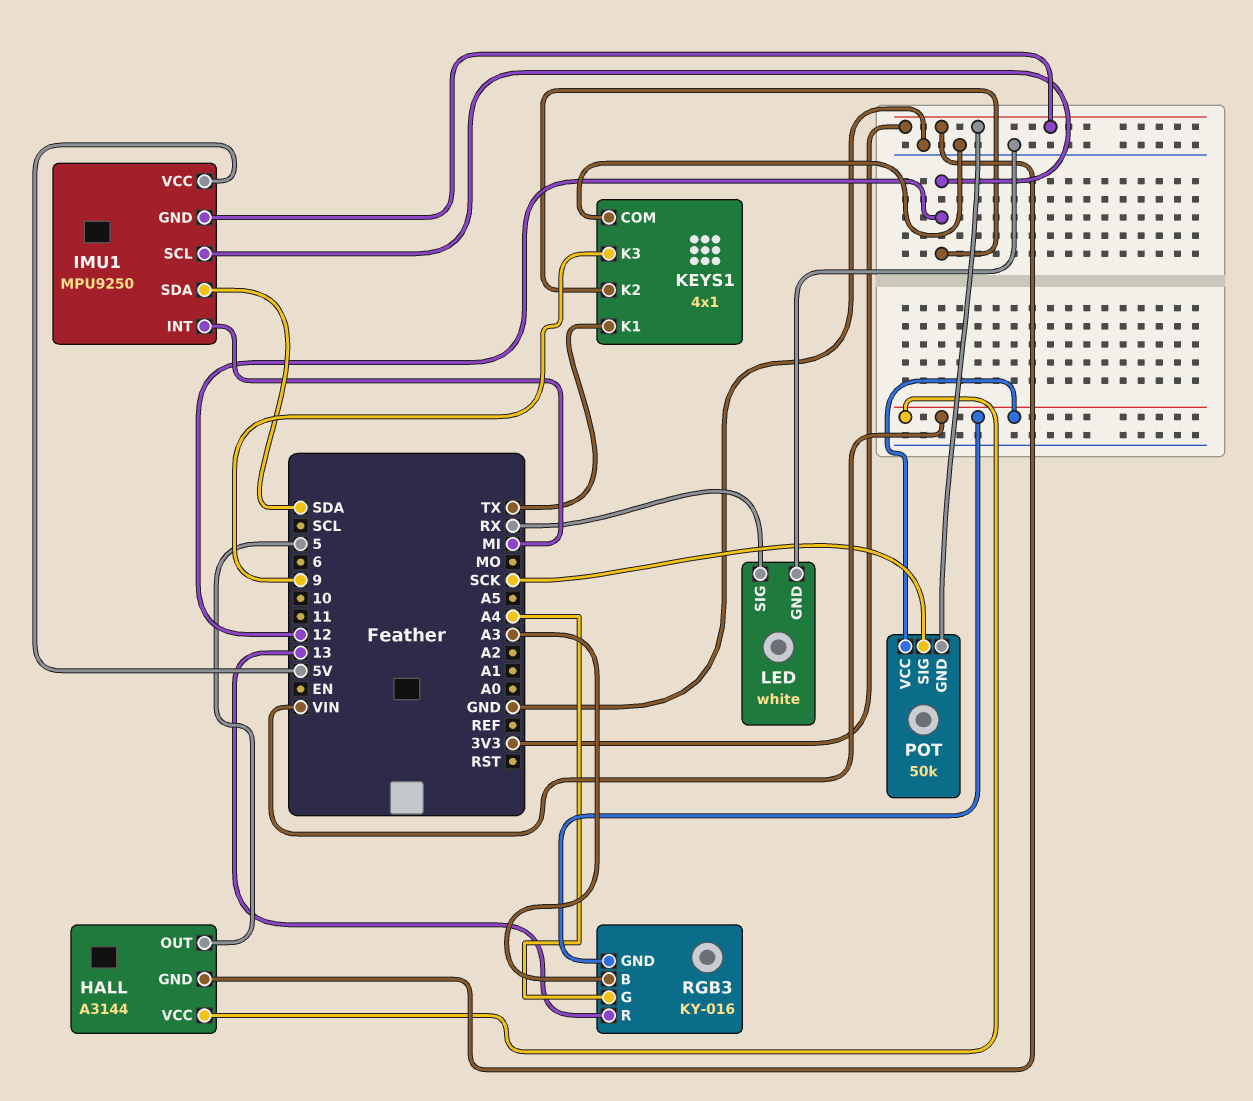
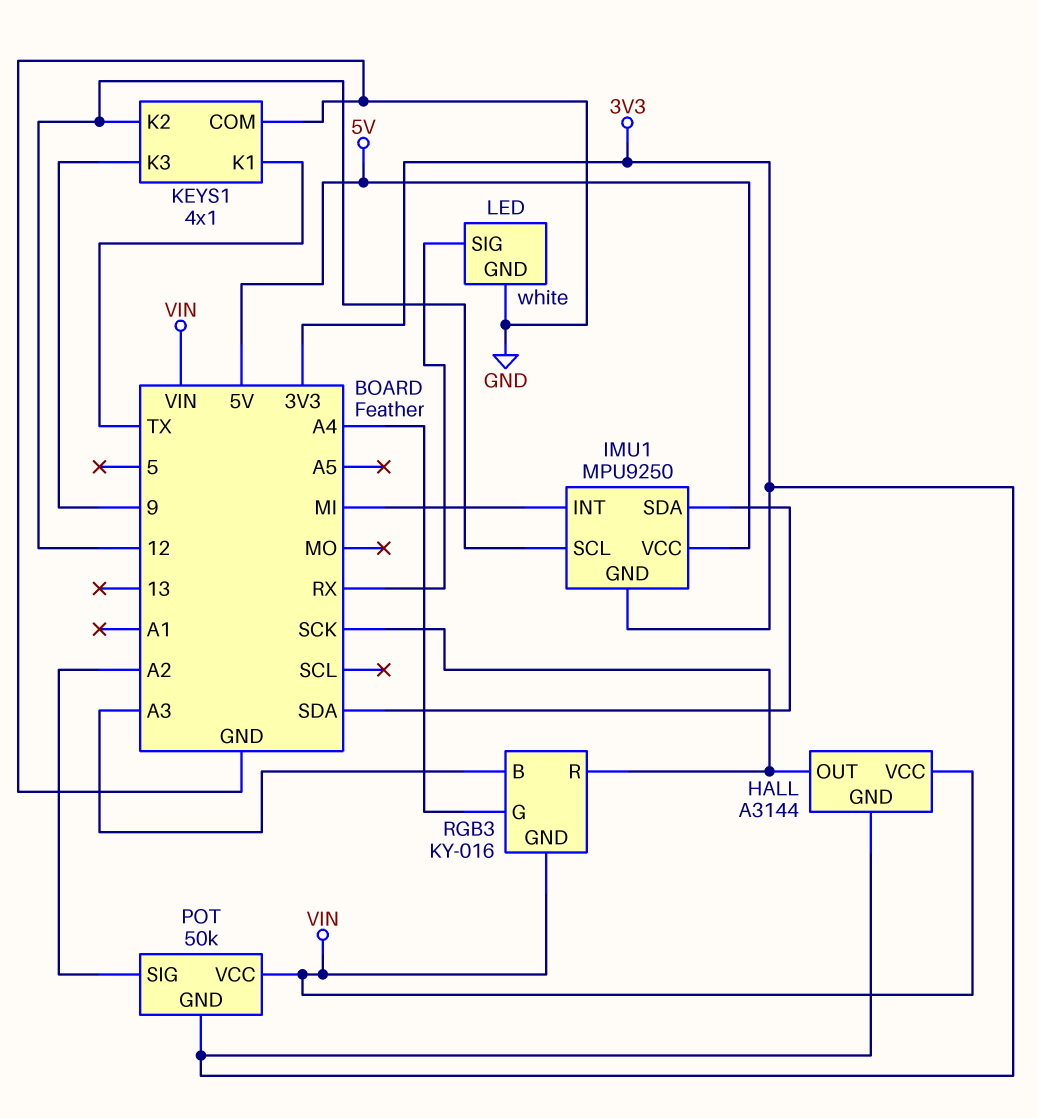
HALL pin OUT: 5 -> SCK
POT pin SIG: SCK -> A2
RGB3 pin R: 13 -> SCK

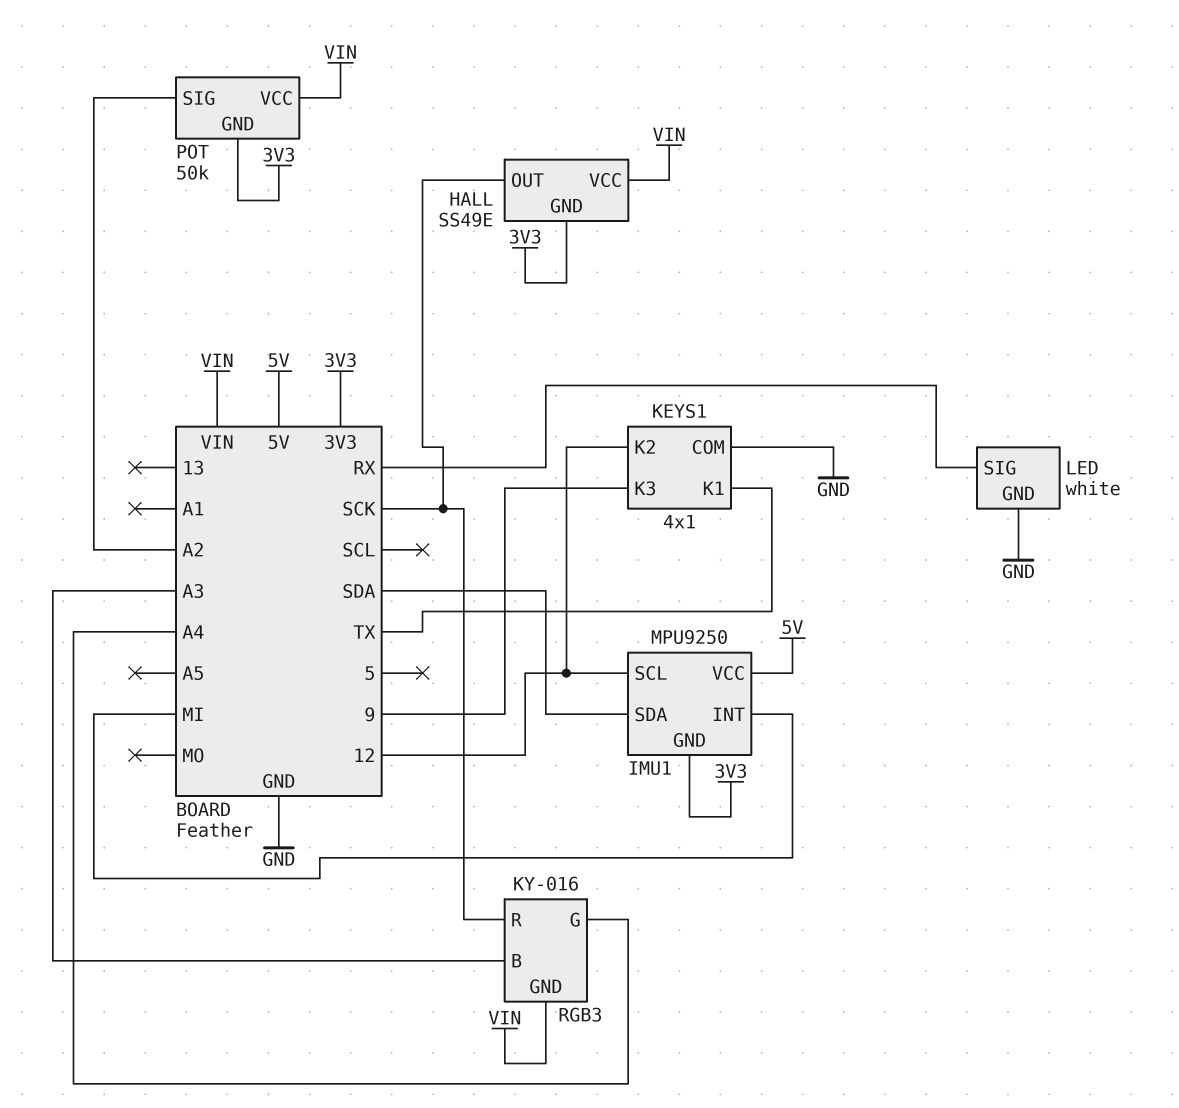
HALL: A3144 -> SS49E

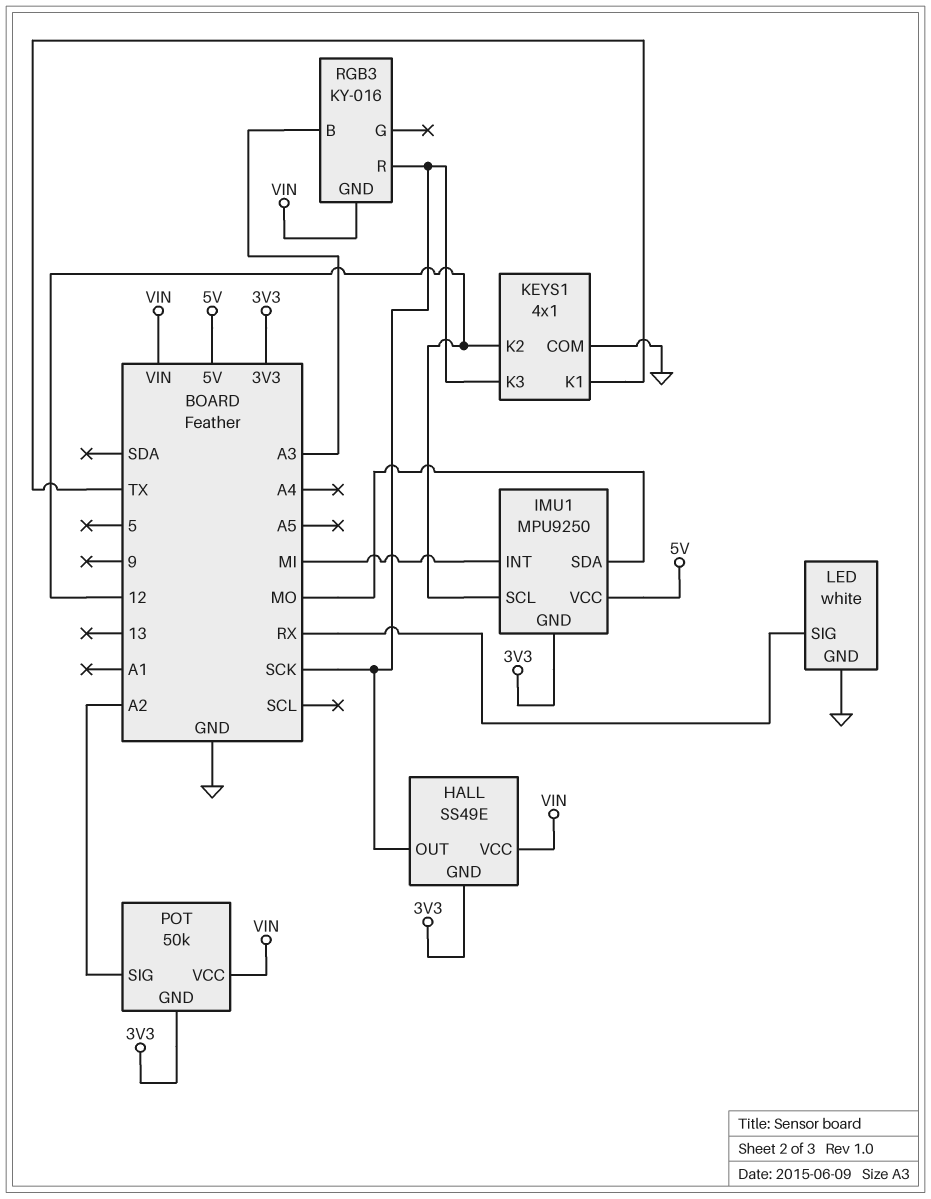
IMU1 pin SDA: SDA -> MO
KEYS1 pin K3: 9 -> SCK
RGB3 pin G: A4 -> none

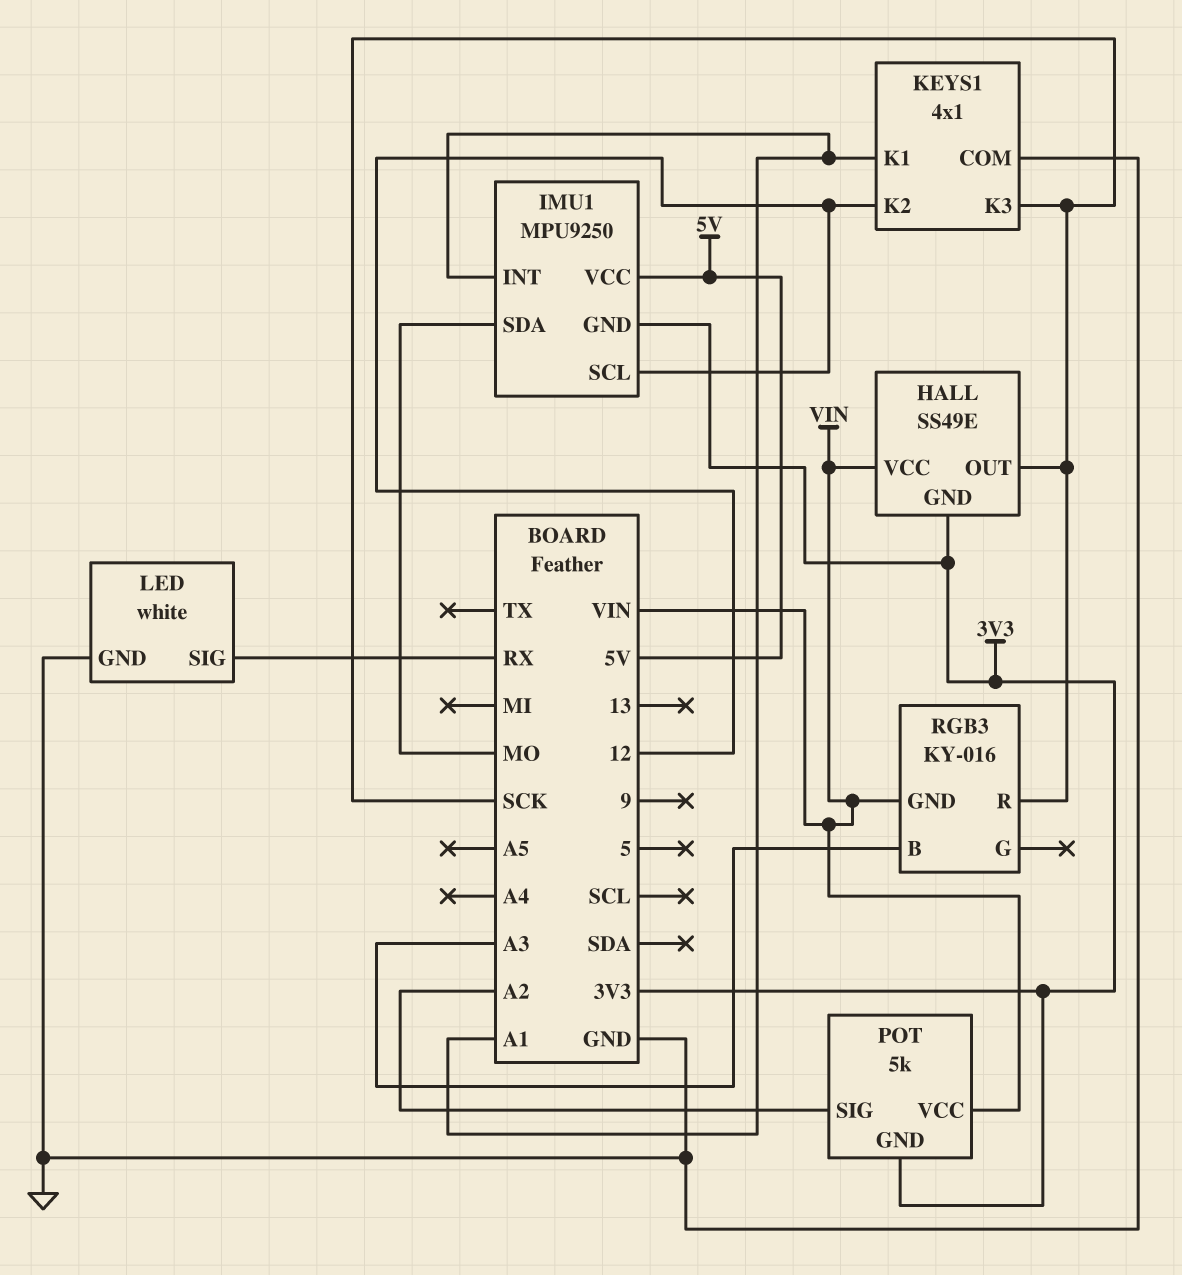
IMU1 pin INT: MI -> A1
KEYS1 pin K1: TX -> A1
POT: 50k -> 5k

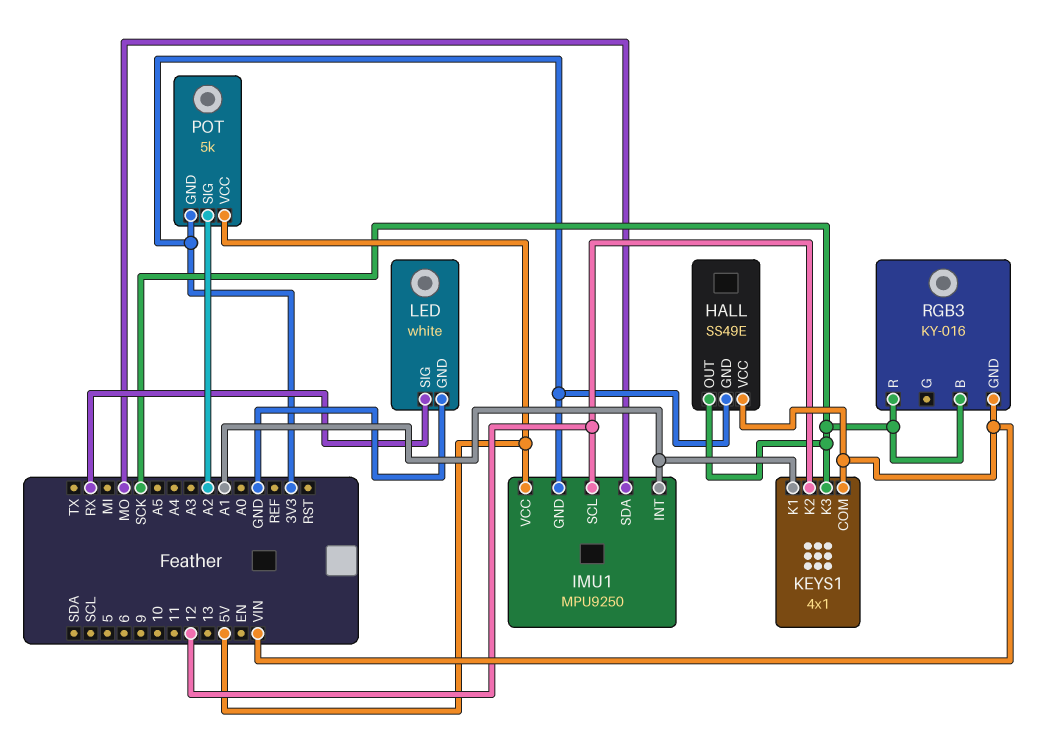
KEYS1 pin COM: GND -> VIN
POT pin VCC: VIN -> 5V
RGB3 pin B: A3 -> SCK

